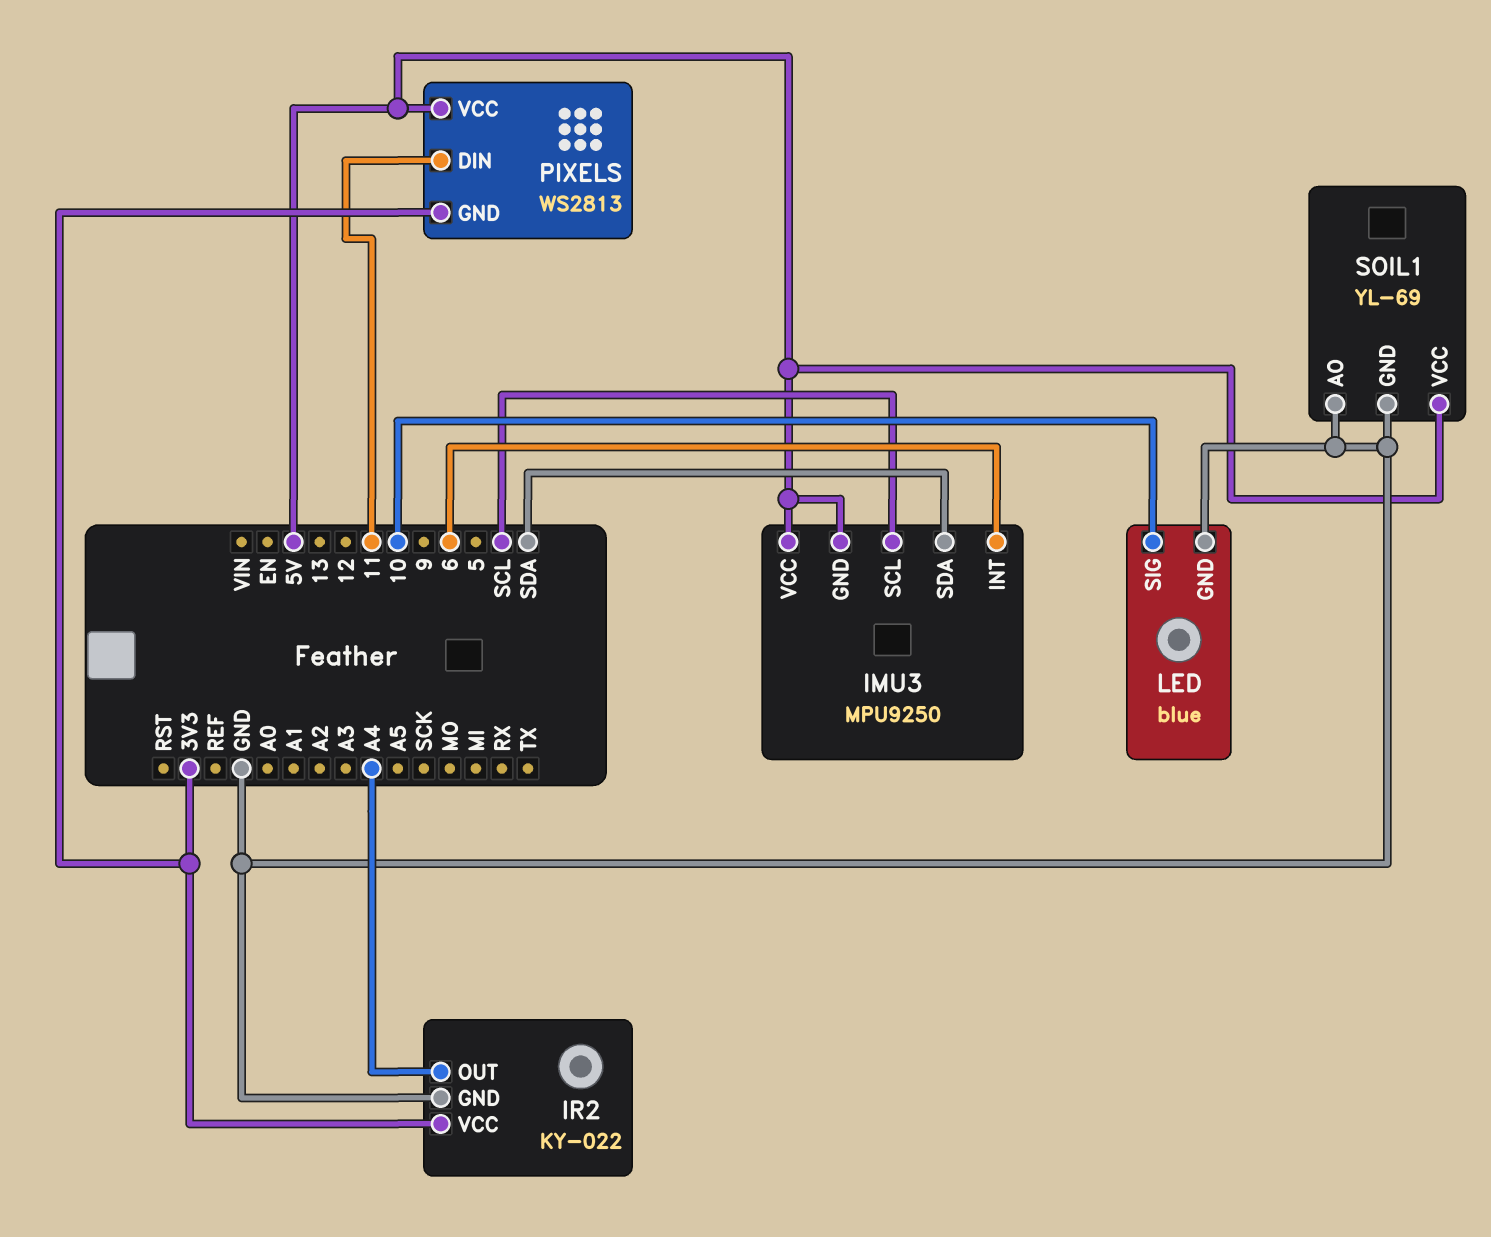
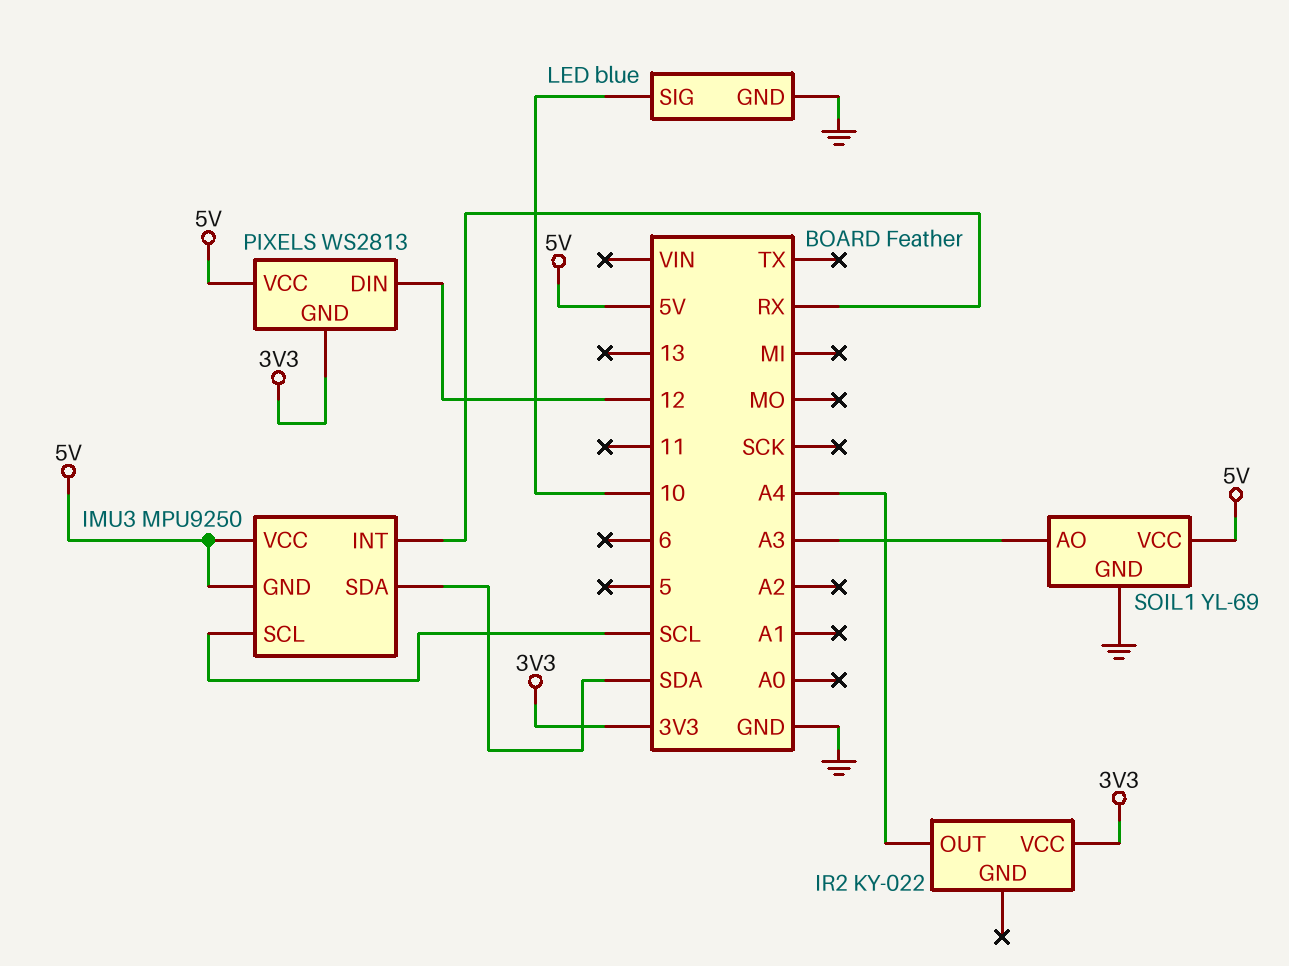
IMU3 pin INT: 6 -> RX
IR2 pin GND: GND -> none
PIXELS pin DIN: 11 -> 12
SOIL1 pin AO: GND -> A3

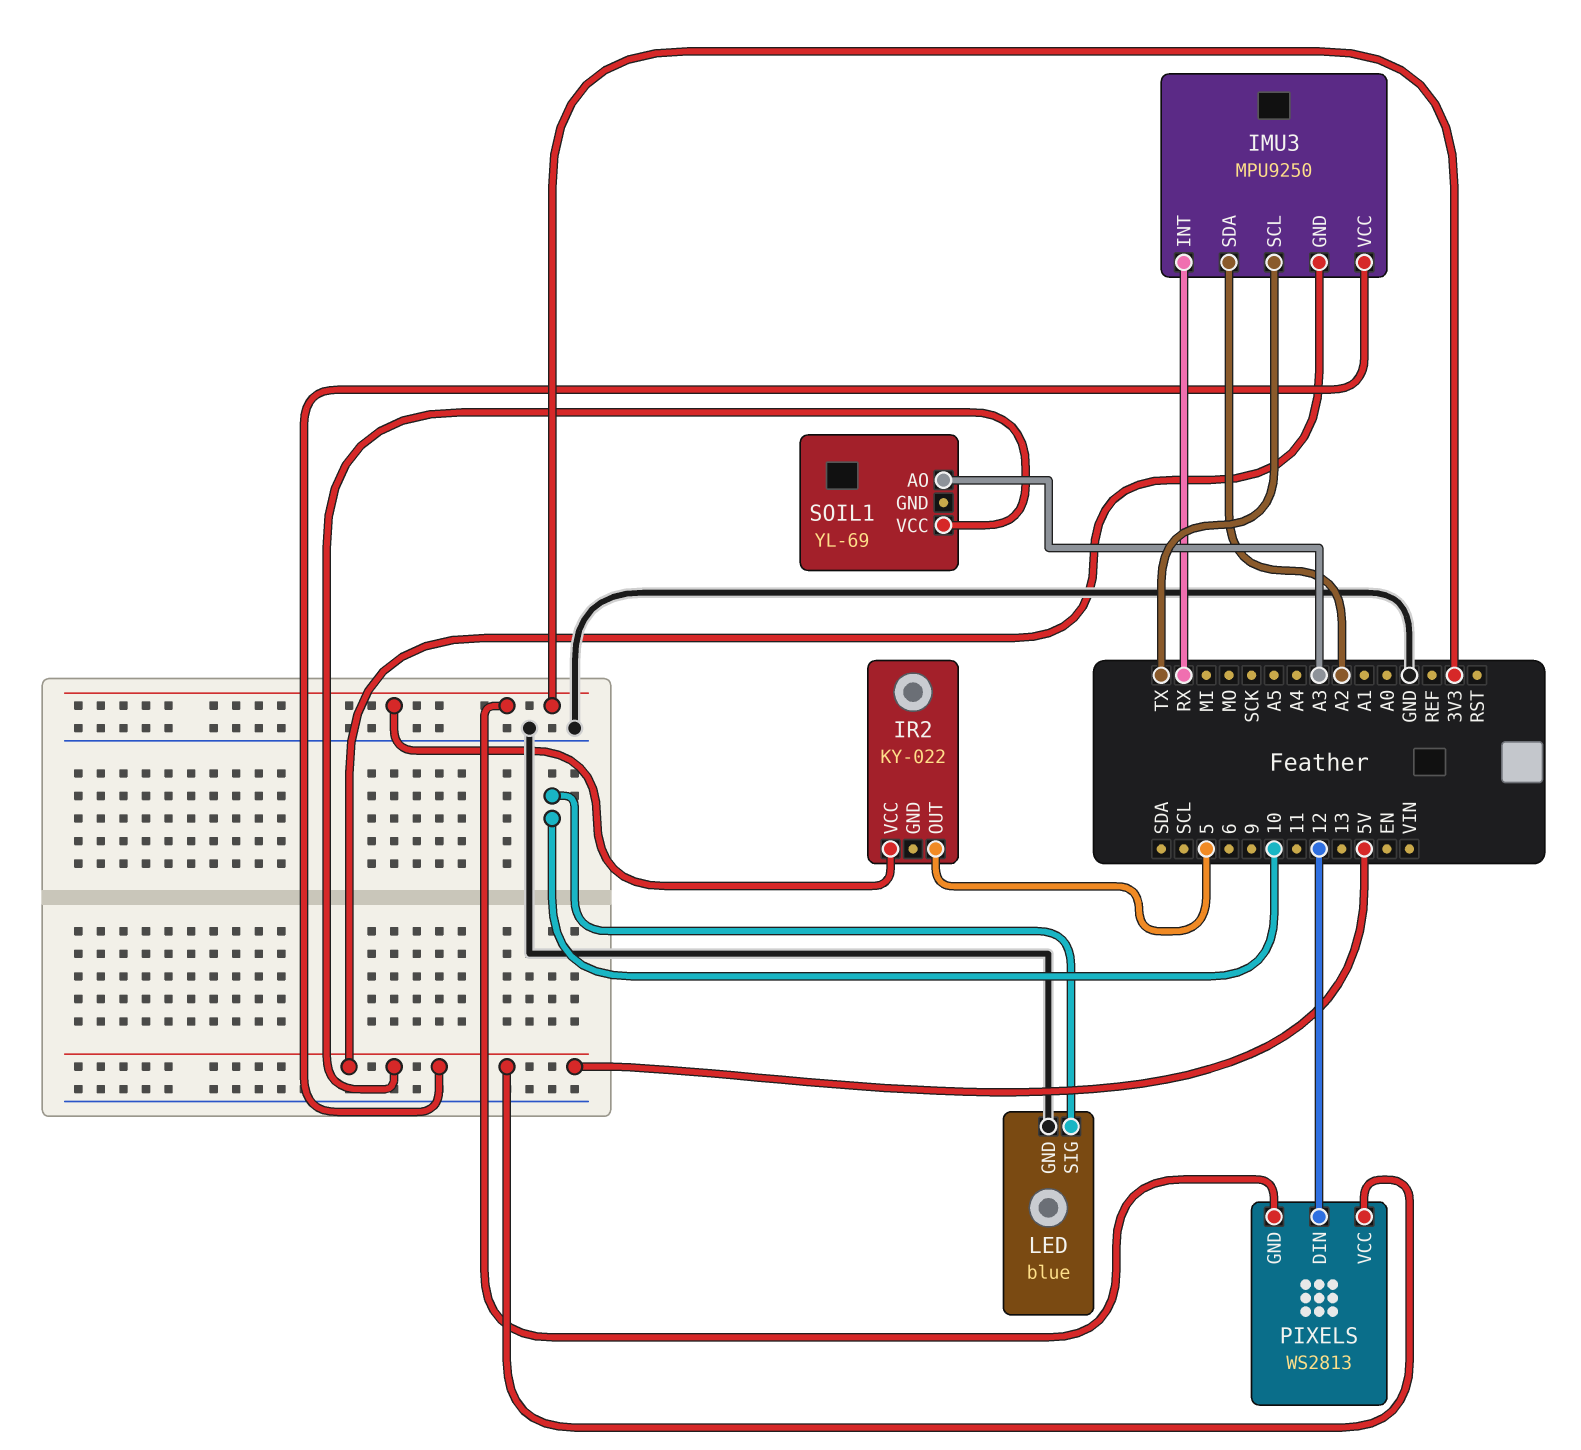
IMU3 pin SCL: SCL -> TX
IMU3 pin SDA: SDA -> A2
IR2 pin OUT: A4 -> 5
SOIL1 pin GND: GND -> none

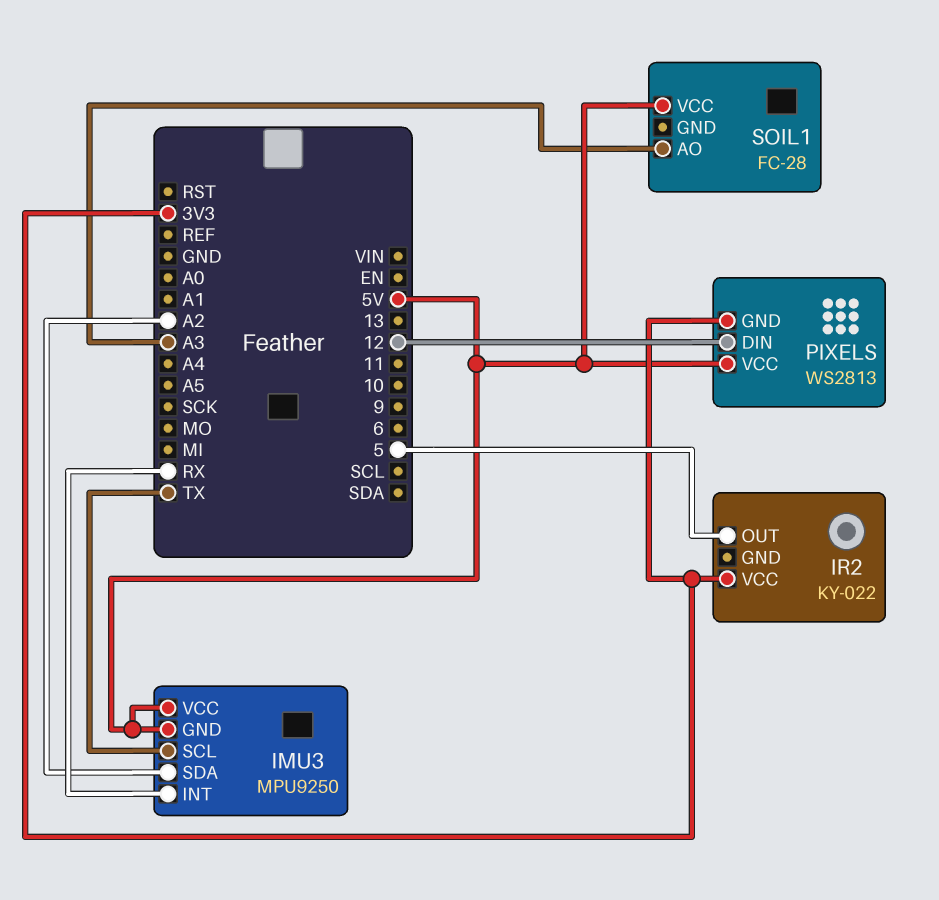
LED: blue -> none
LED pin GND: GND -> none
LED pin SIG: 10 -> none
SOIL1: YL-69 -> FC-28

